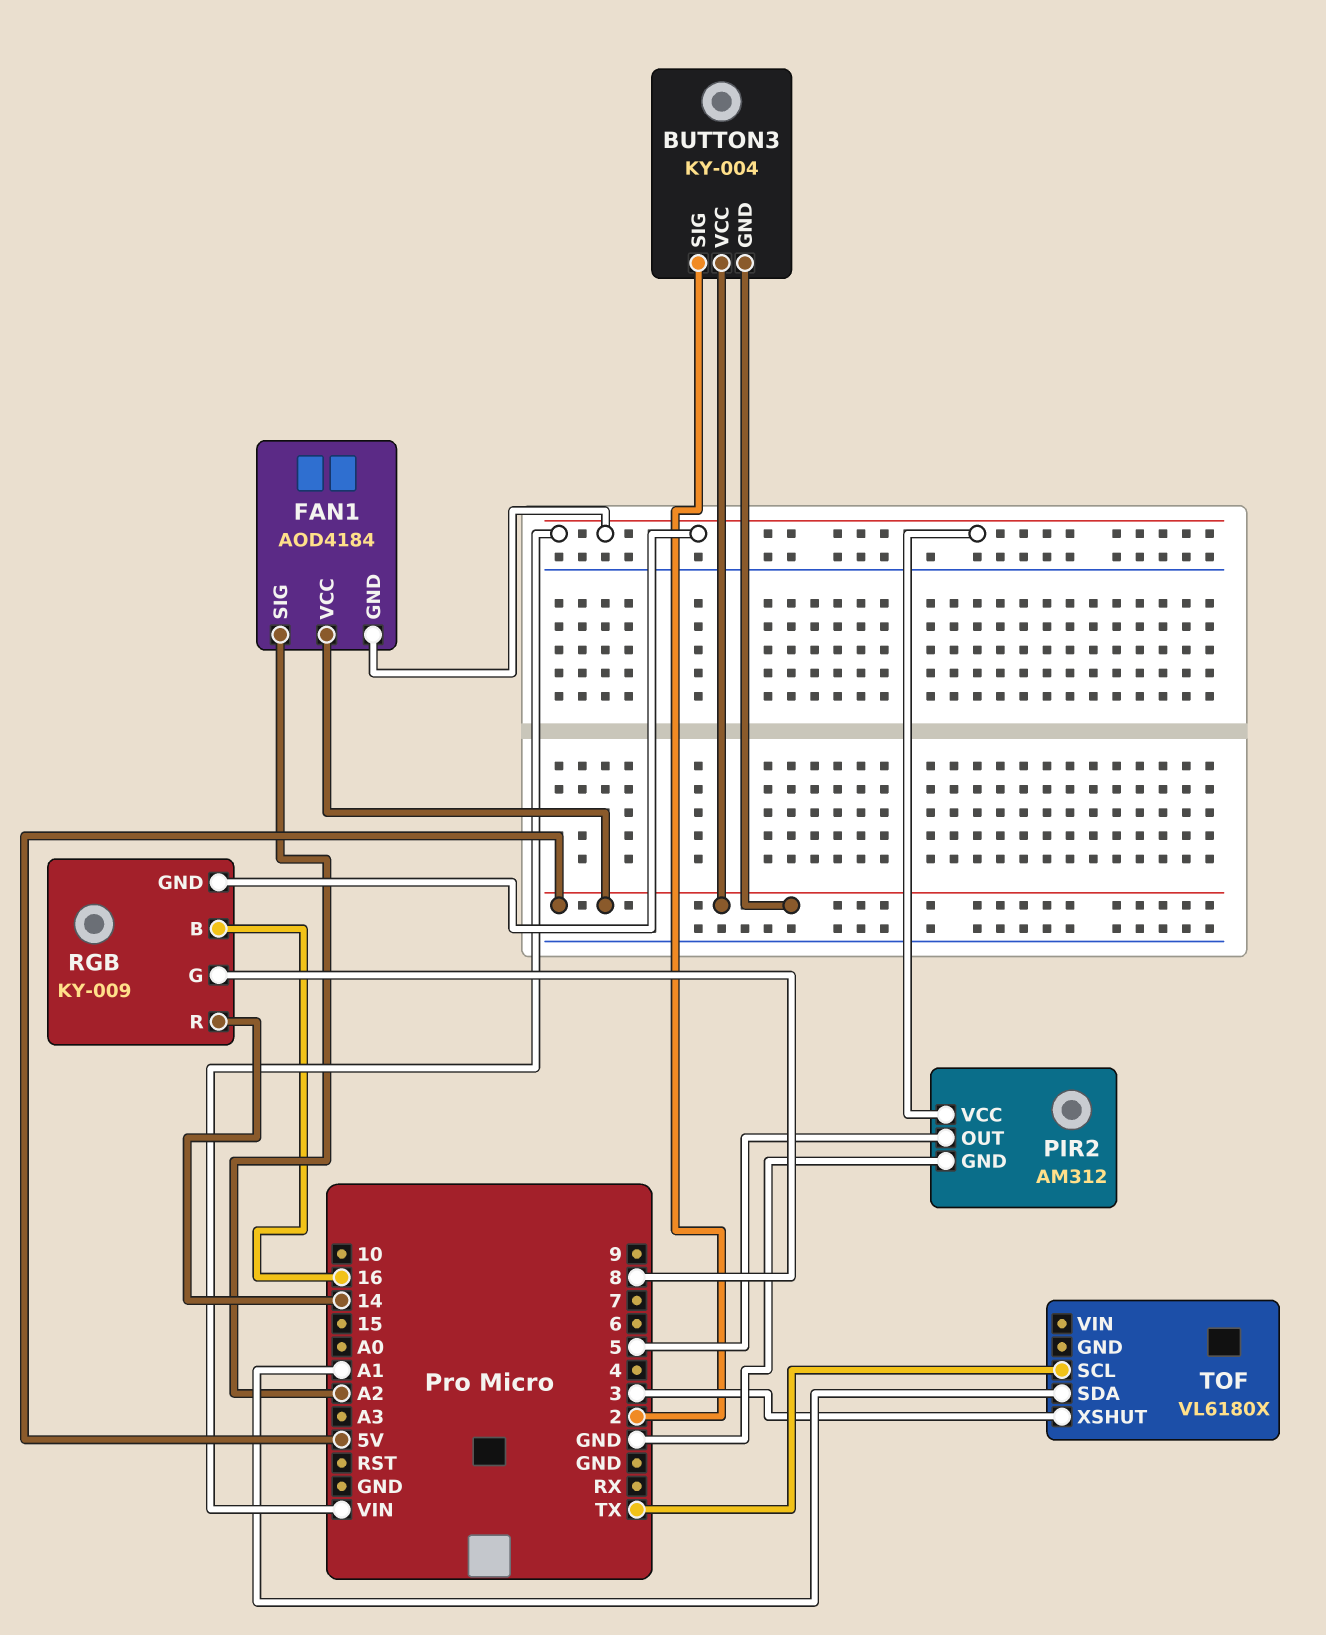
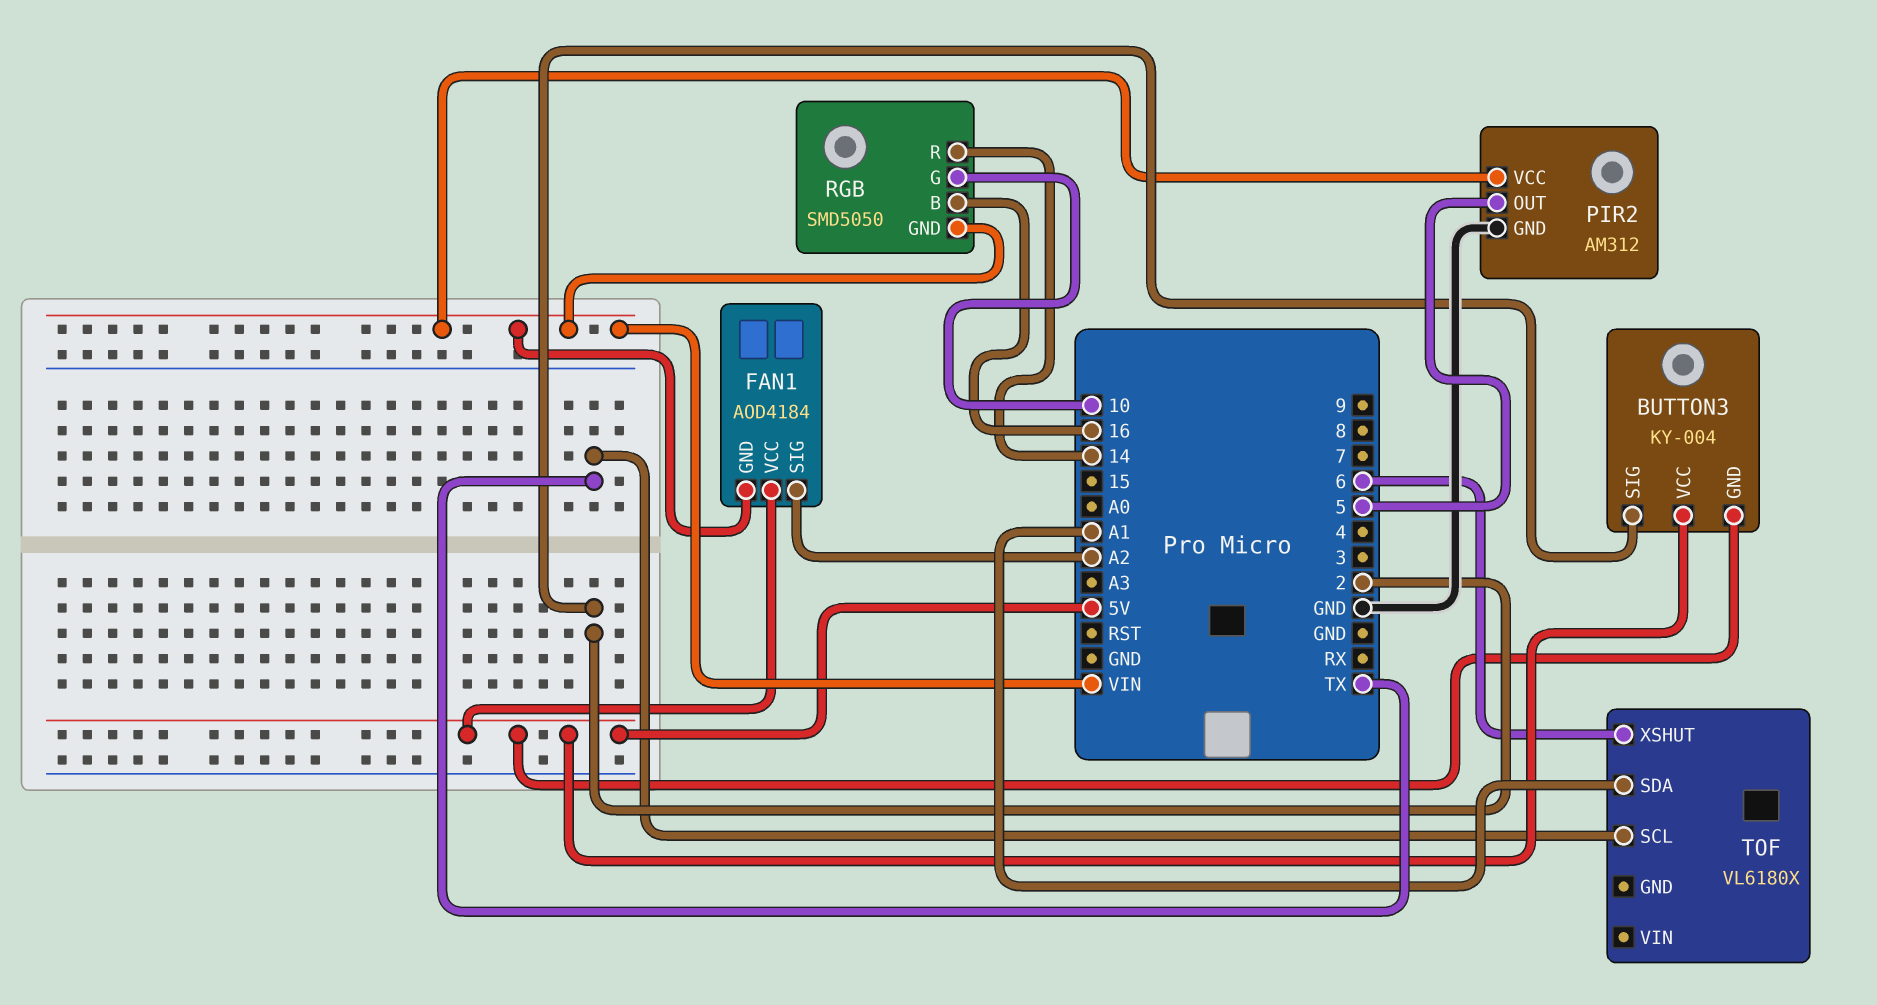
RGB: KY-009 -> SMD5050
RGB pin G: 8 -> 10
TOF pin XSHUT: 3 -> 6

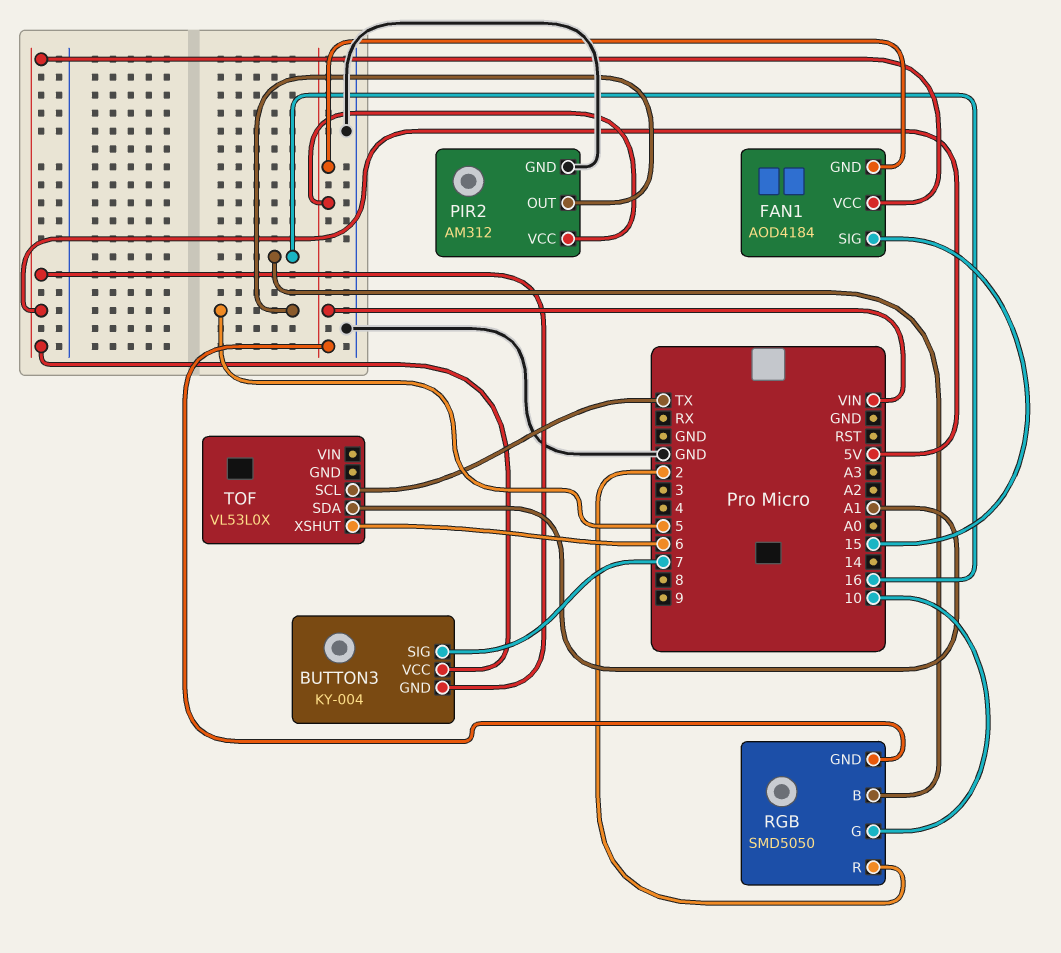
BUTTON3 pin SIG: 2 -> 7
FAN1 pin SIG: A2 -> 15
RGB pin R: 14 -> 2
TOF: VL6180X -> VL53L0X

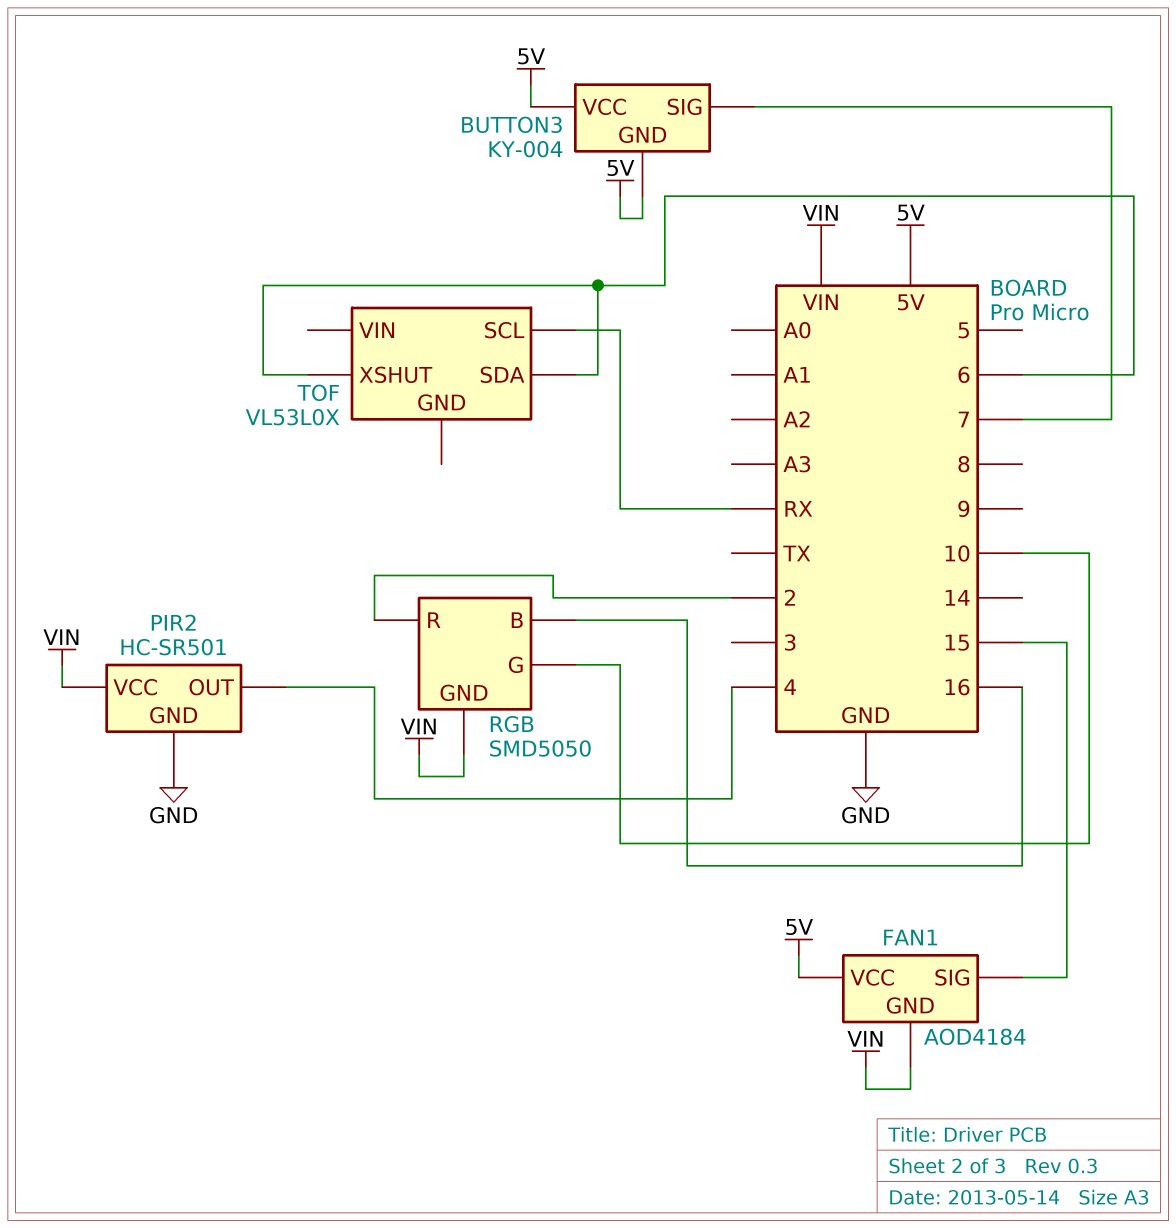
PIR2: AM312 -> HC-SR501
PIR2 pin OUT: 5 -> 4
TOF pin SCL: TX -> RX
TOF pin SDA: A1 -> 6

